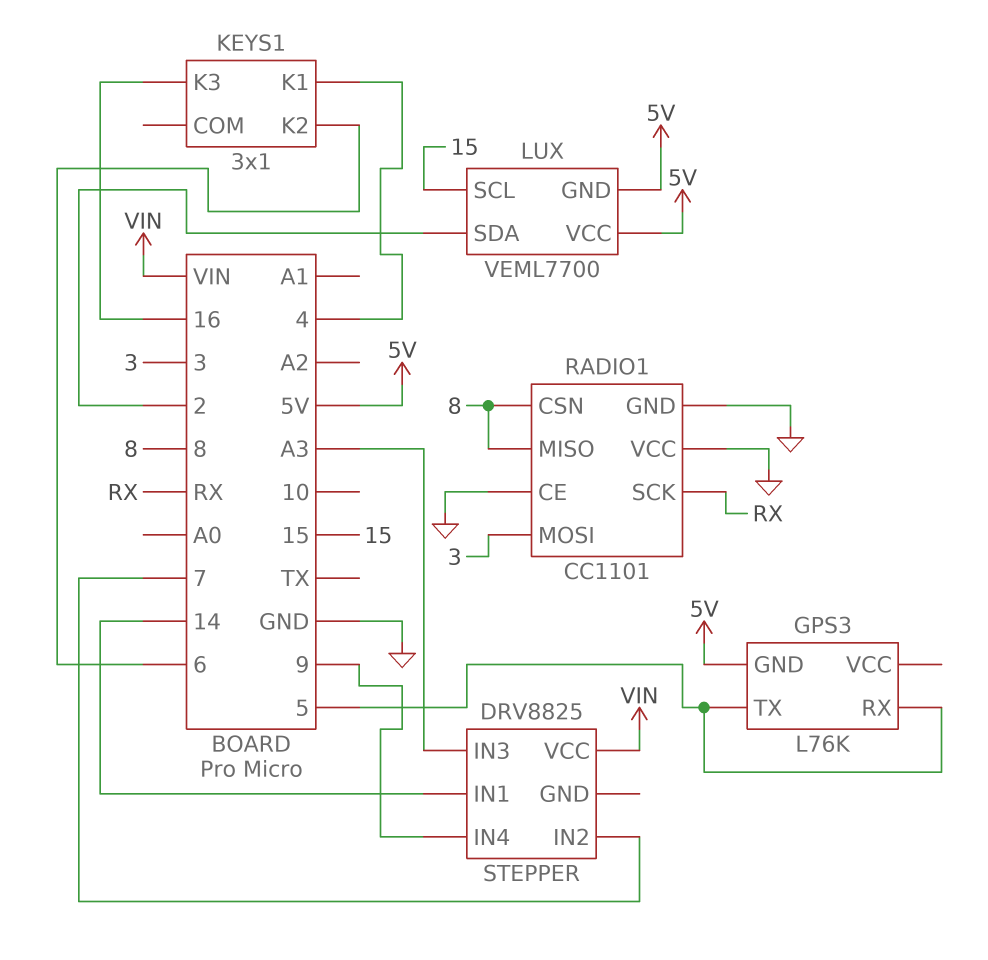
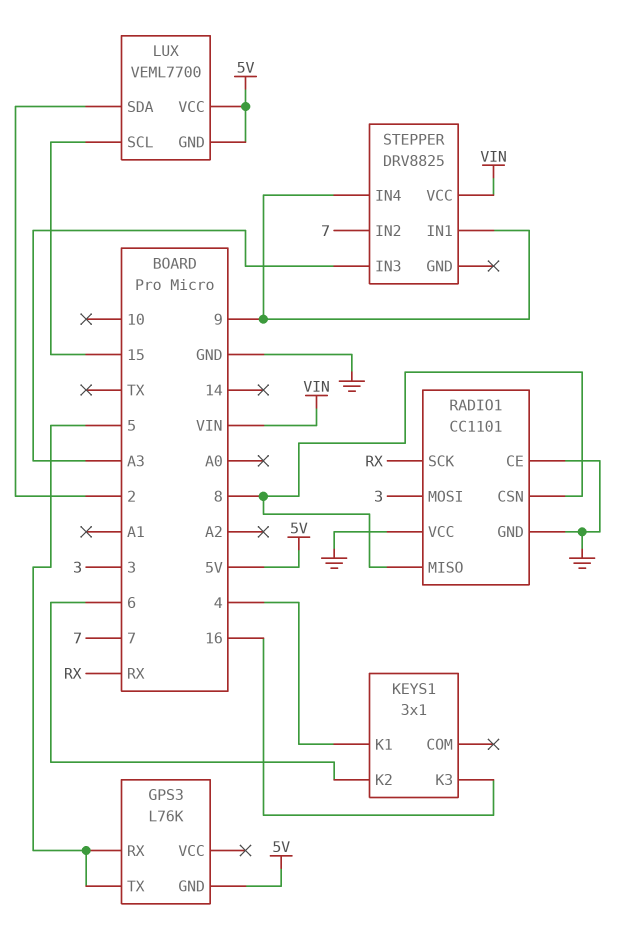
STEPPER pin IN1: 14 -> 9

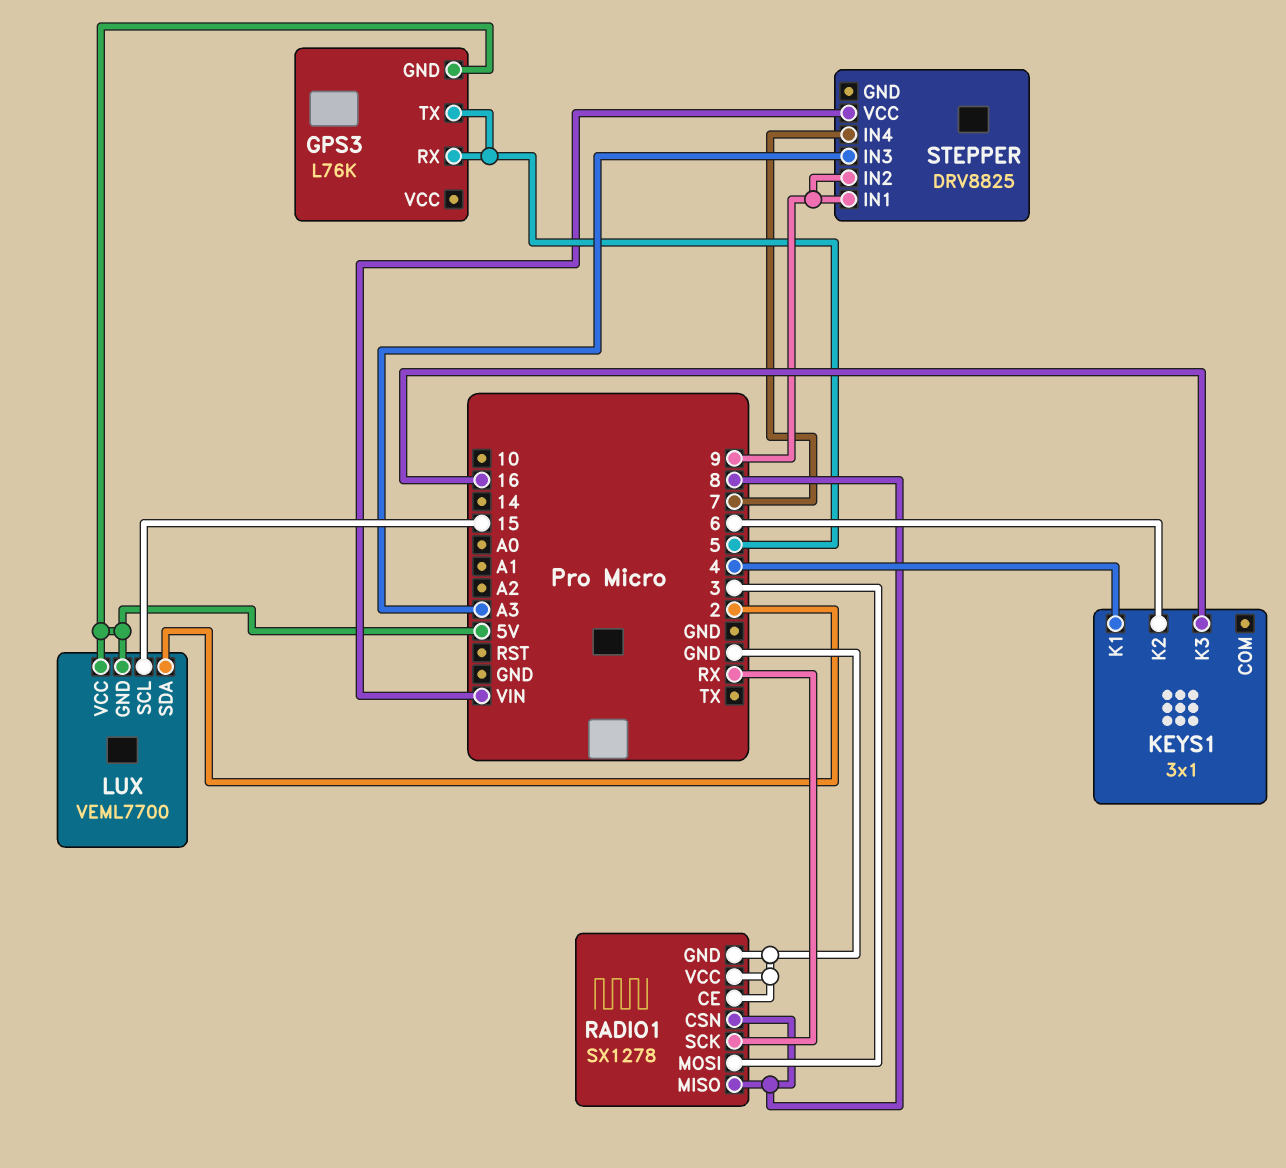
RADIO1: CC1101 -> SX1278
STEPPER pin IN2: 7 -> 9
STEPPER pin IN4: 9 -> 7

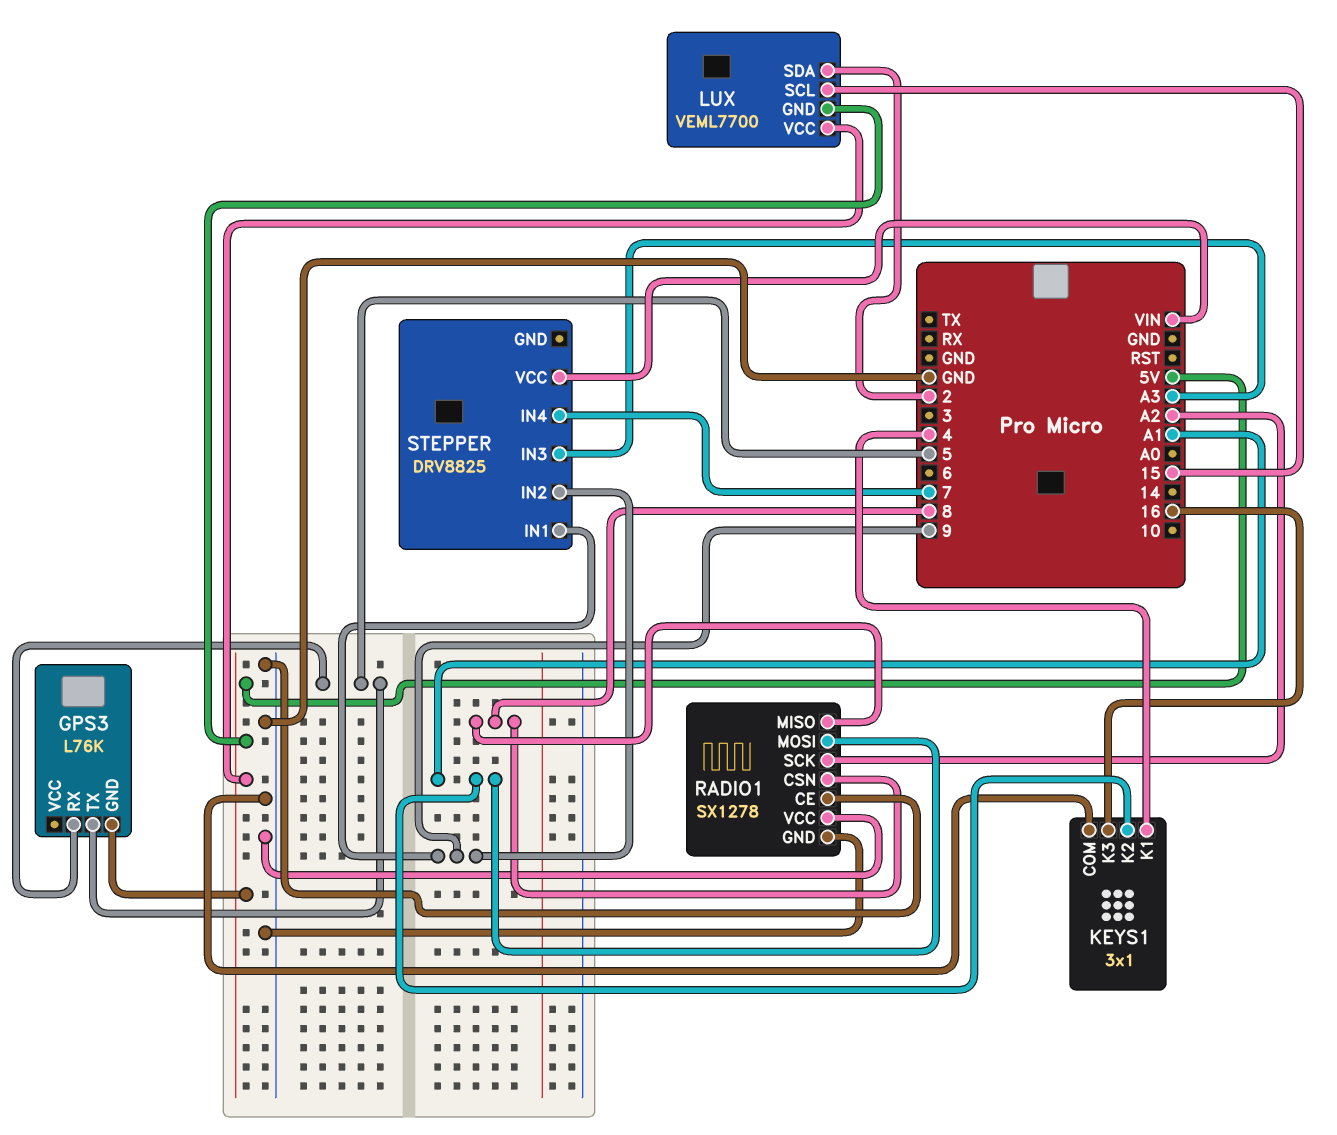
KEYS1 pin COM: none -> GND
KEYS1 pin K2: 6 -> A1
RADIO1 pin MOSI: 3 -> A1
RADIO1 pin SCK: RX -> A2

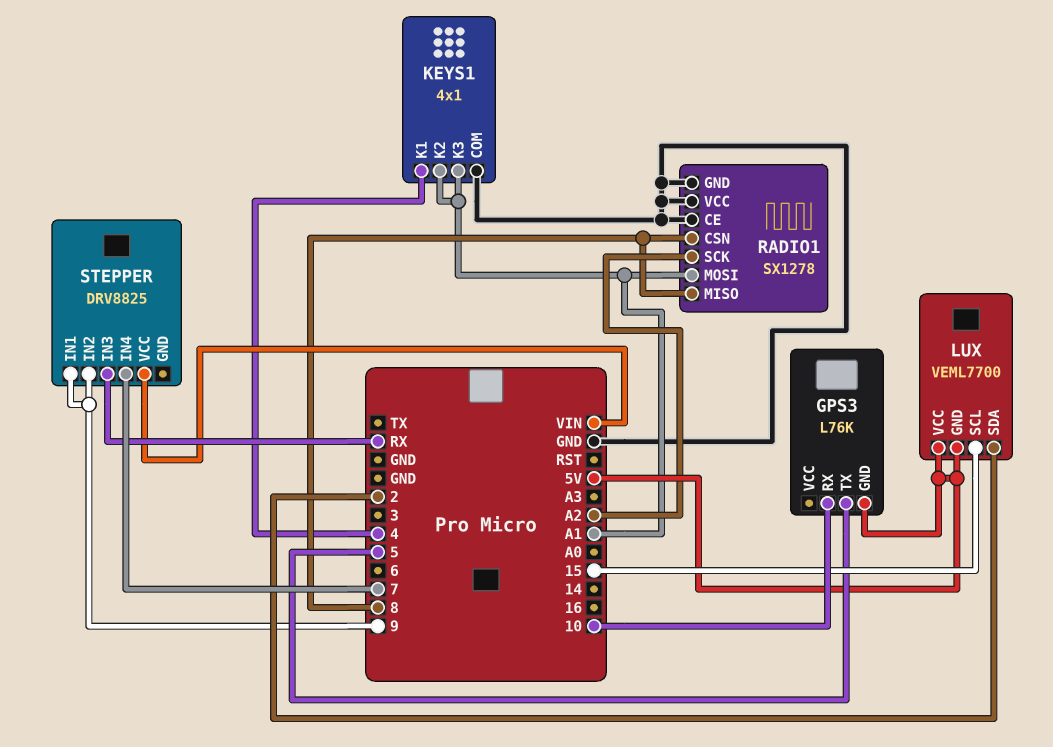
GPS3 pin RX: 5 -> 10
KEYS1: 3x1 -> 4x1
KEYS1 pin K3: 16 -> A1
STEPPER pin IN3: A3 -> RX

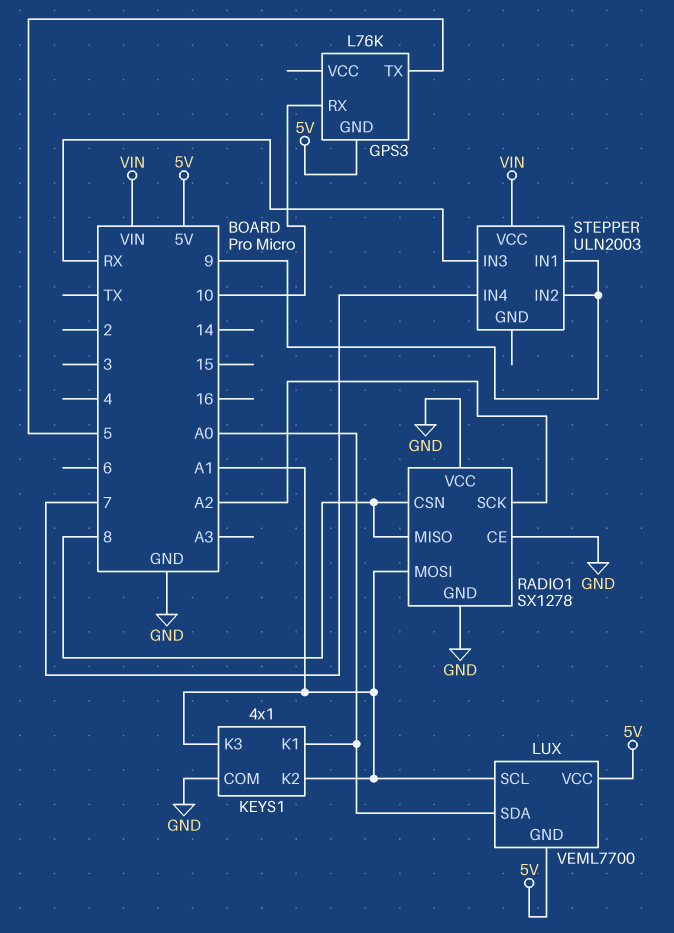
KEYS1 pin K1: 4 -> A0
LUX pin SCL: 15 -> A1
LUX pin SDA: 2 -> A0
STEPPER: DRV8825 -> ULN2003

